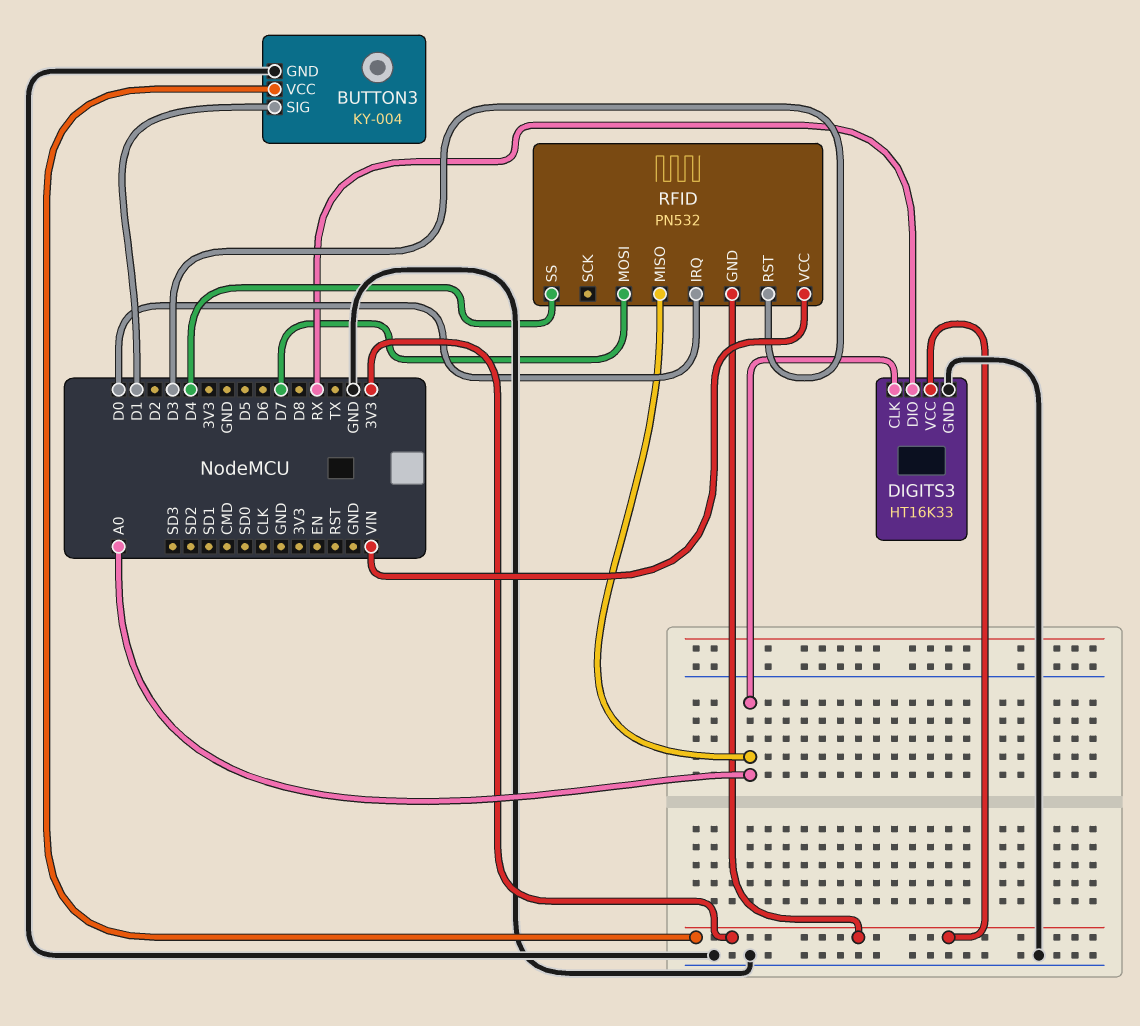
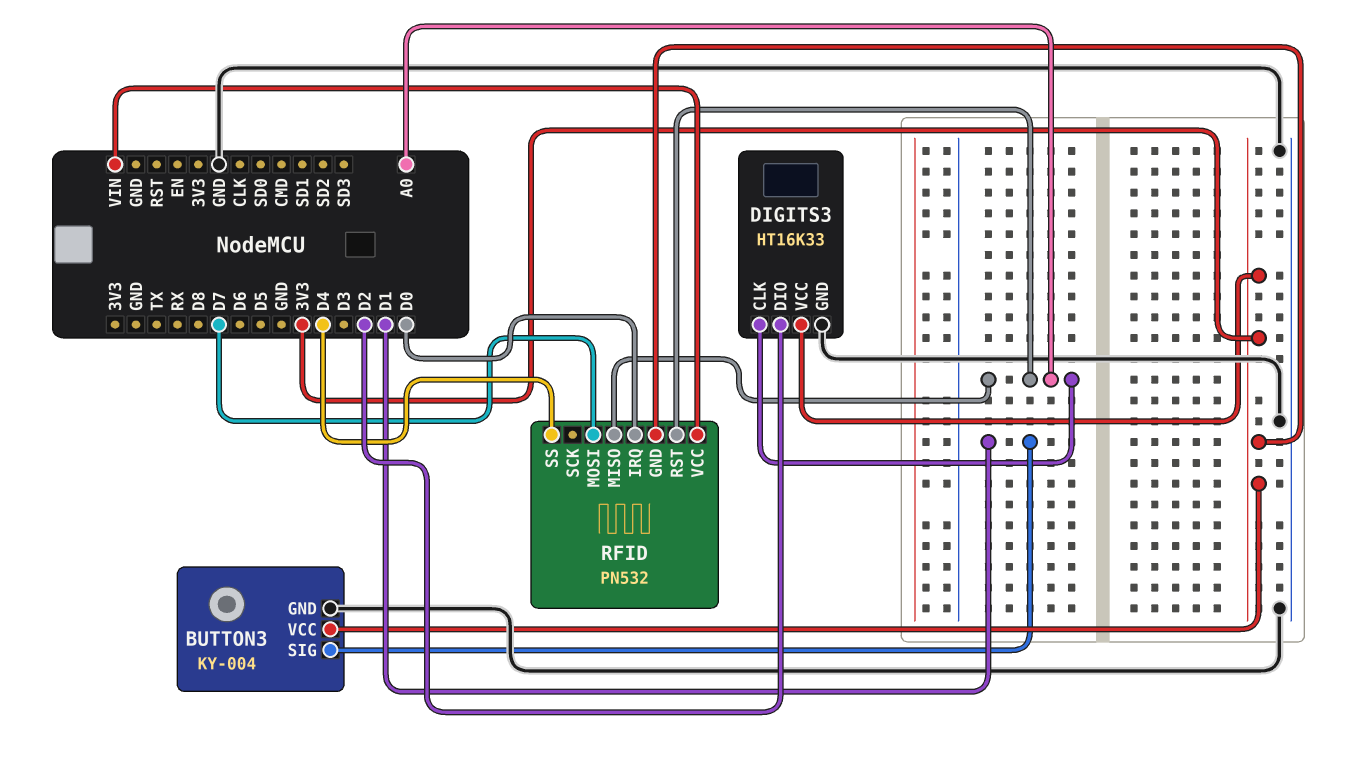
DIGITS3 pin DIO: RX -> D2
RFID pin RST: D3 -> A0

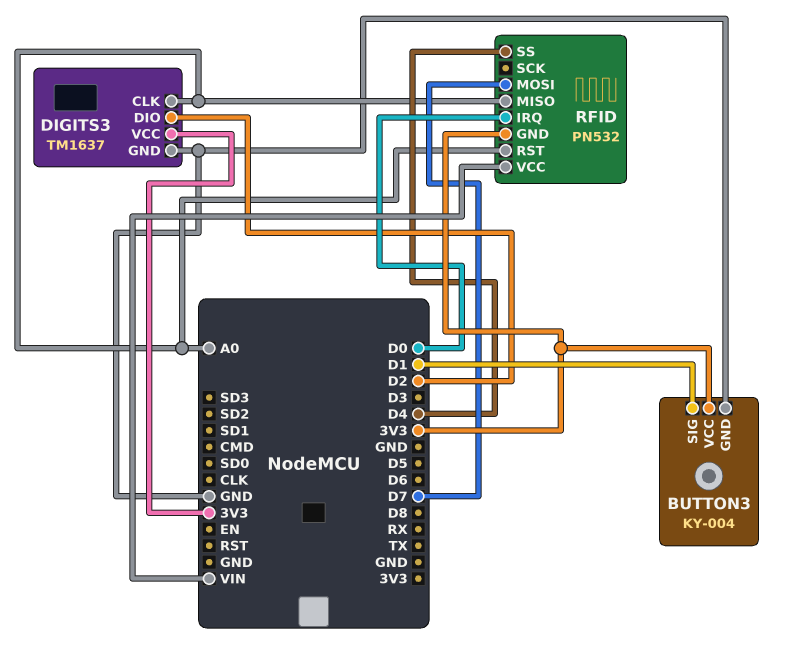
DIGITS3: HT16K33 -> TM1637

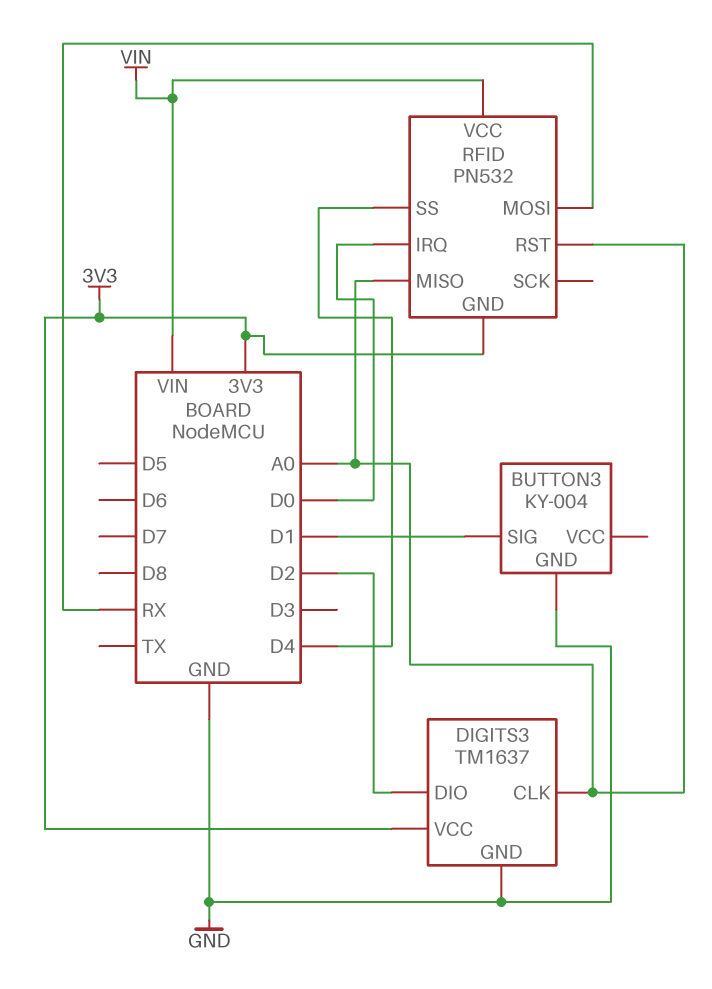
BUTTON3 pin VCC: 3V3 -> none
RFID pin MOSI: D7 -> RX

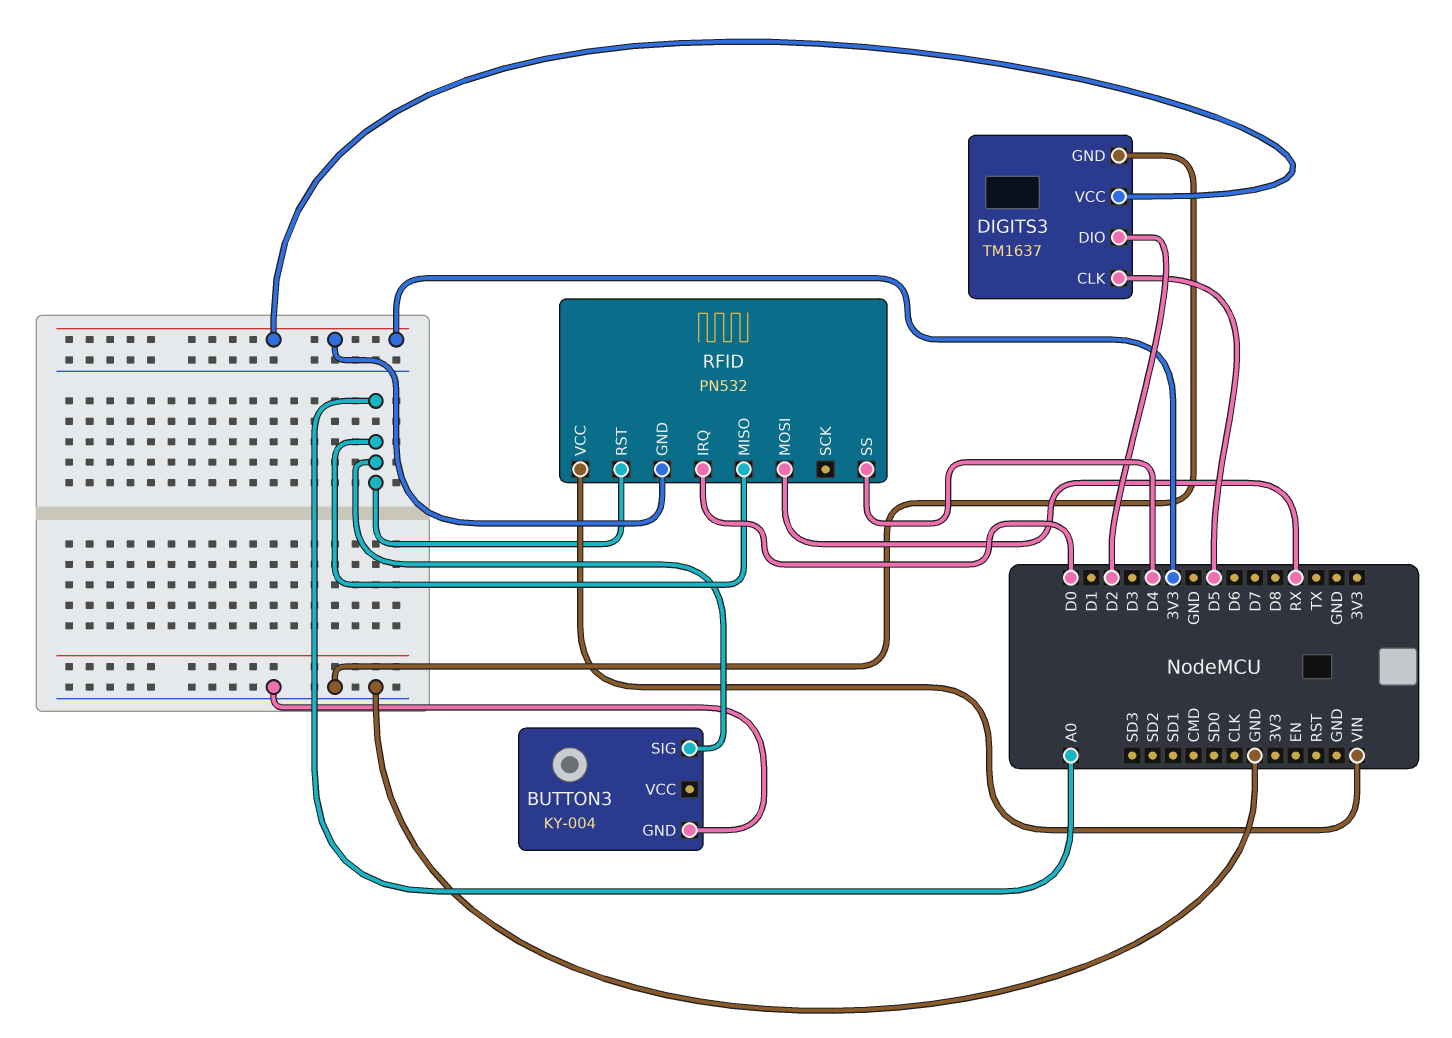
BUTTON3 pin SIG: D1 -> A0
DIGITS3 pin CLK: A0 -> D5

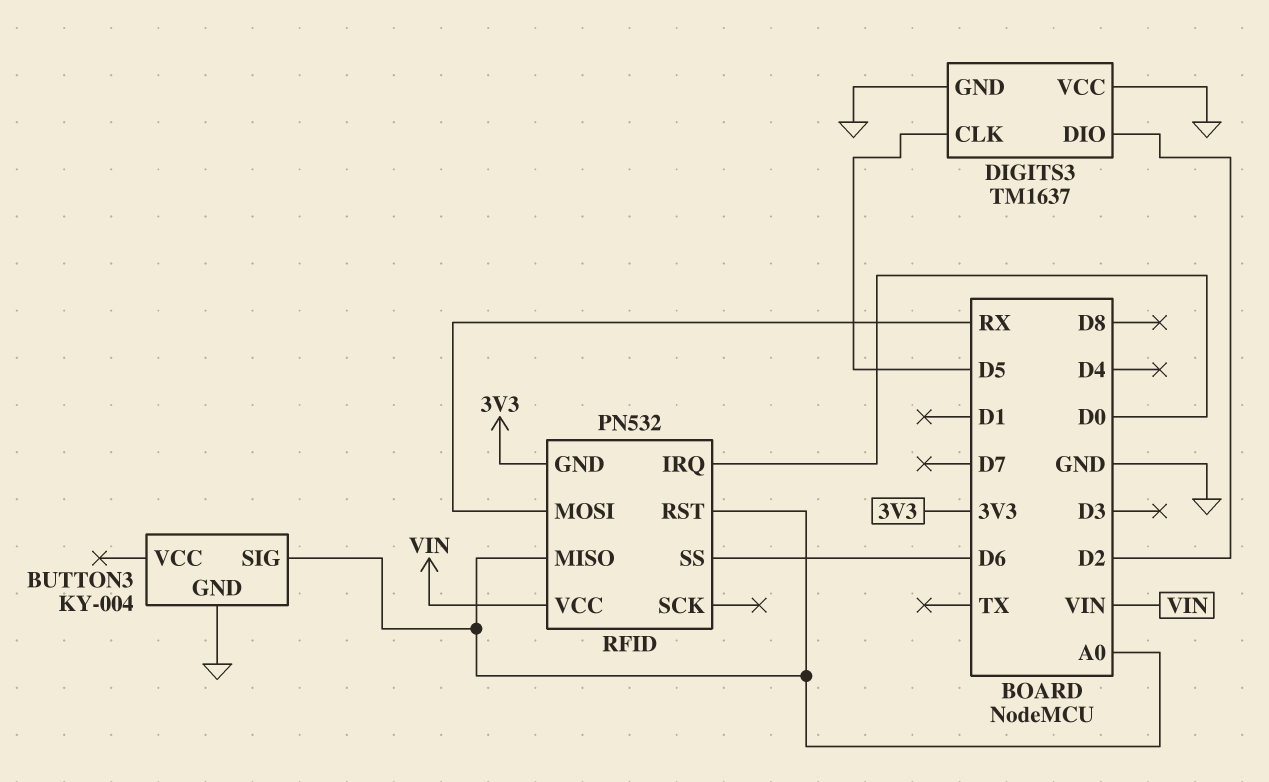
DIGITS3 pin VCC: 3V3 -> GND
RFID pin SS: D4 -> D6

